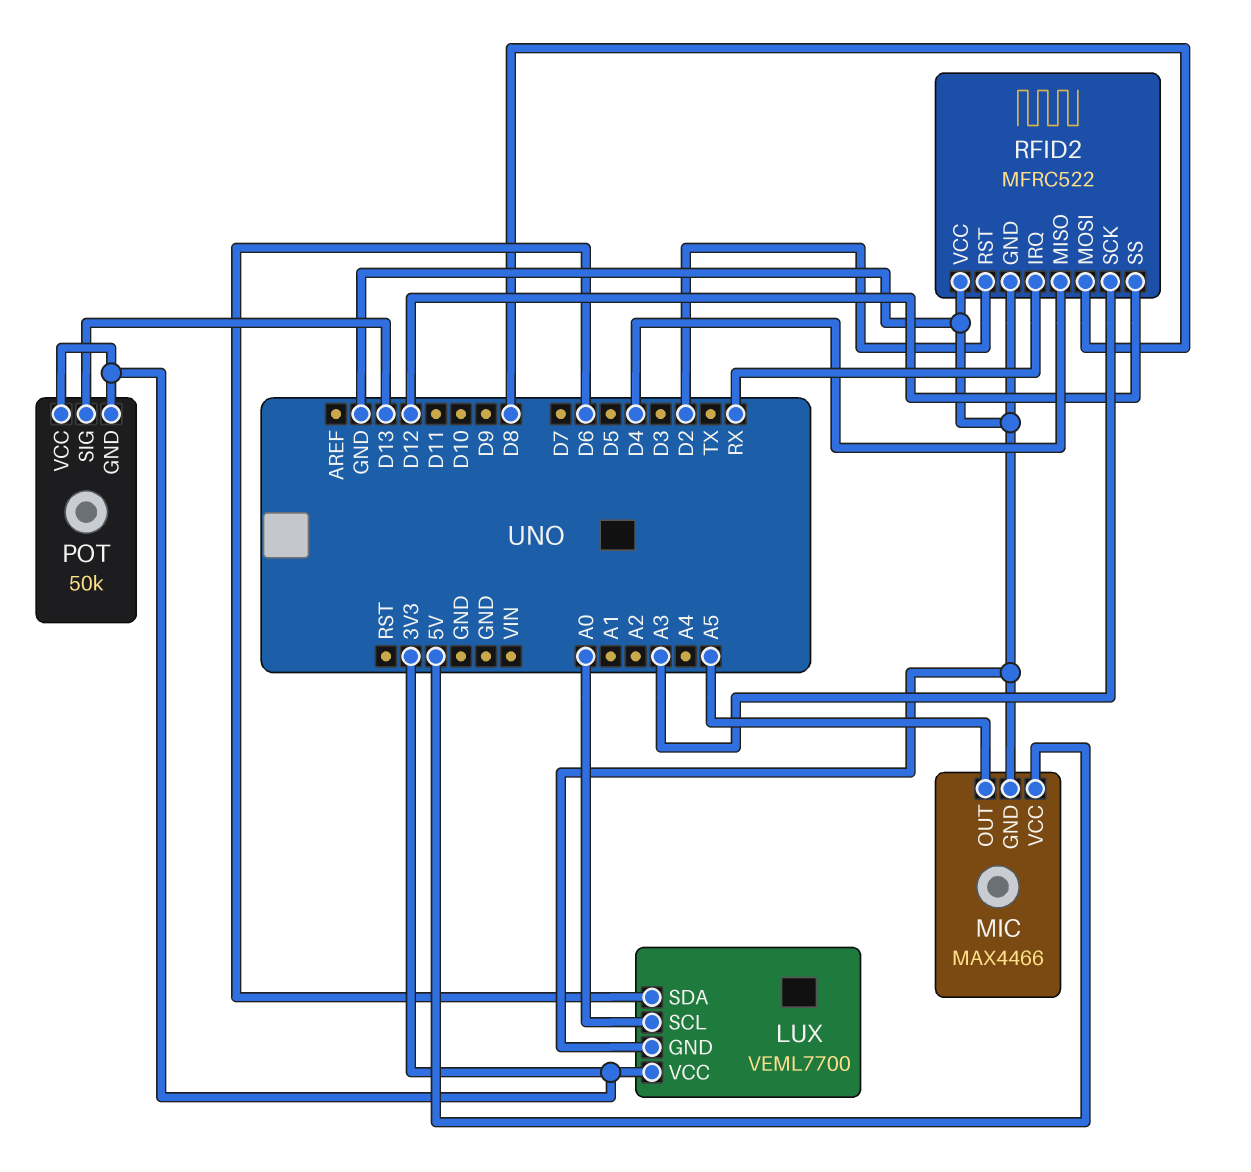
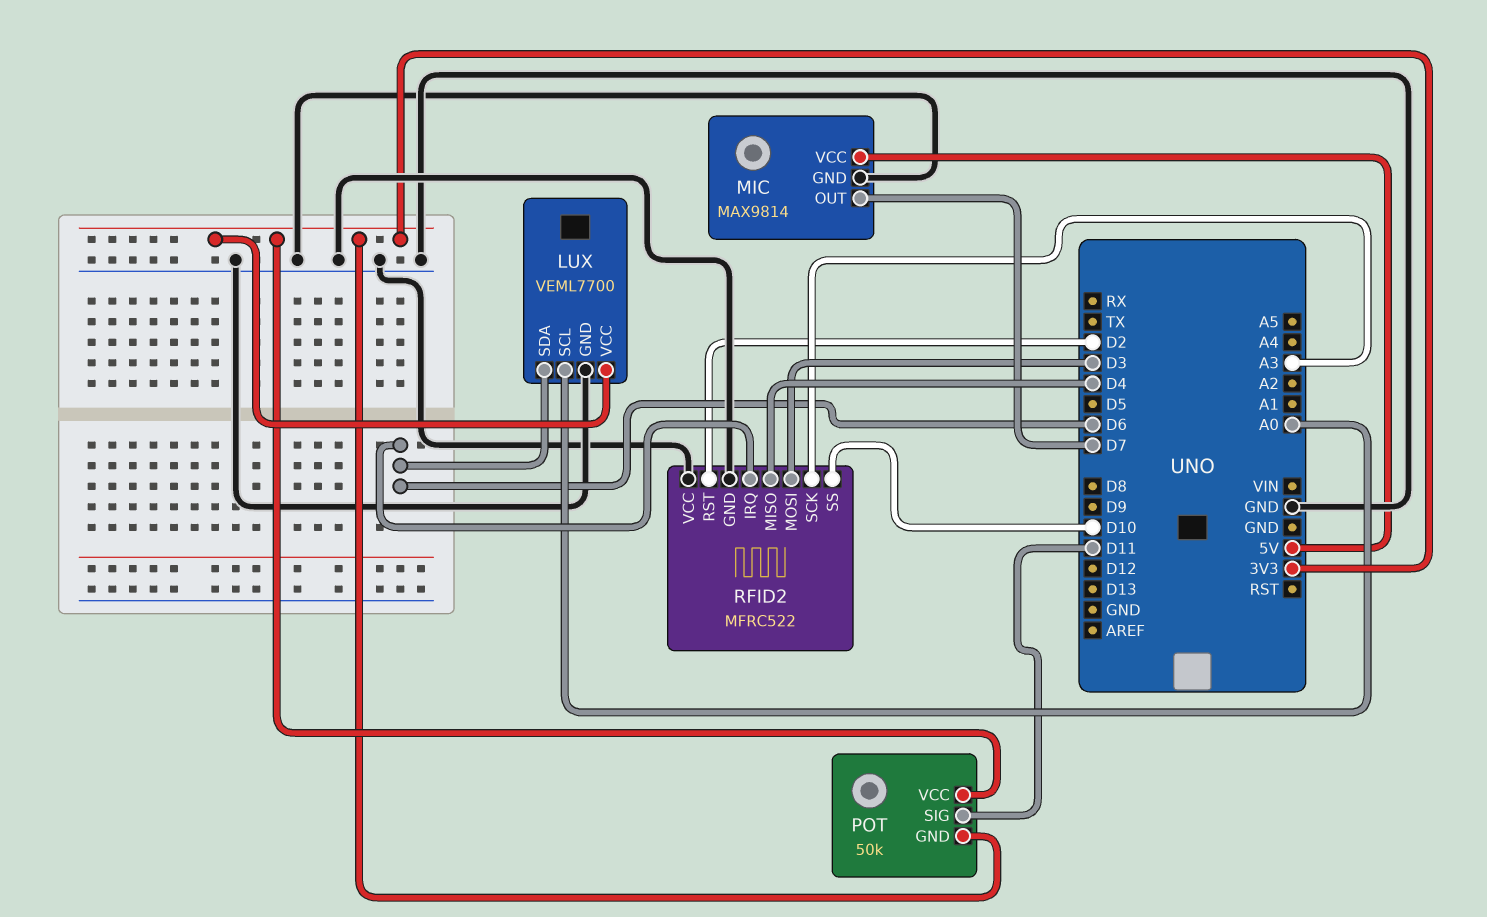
MIC: MAX4466 -> MAX9814
MIC pin OUT: A5 -> D7
POT pin SIG: D13 -> D11
RFID2 pin IRQ: RX -> D6
RFID2 pin MOSI: D8 -> D3
RFID2 pin SS: D12 -> D10

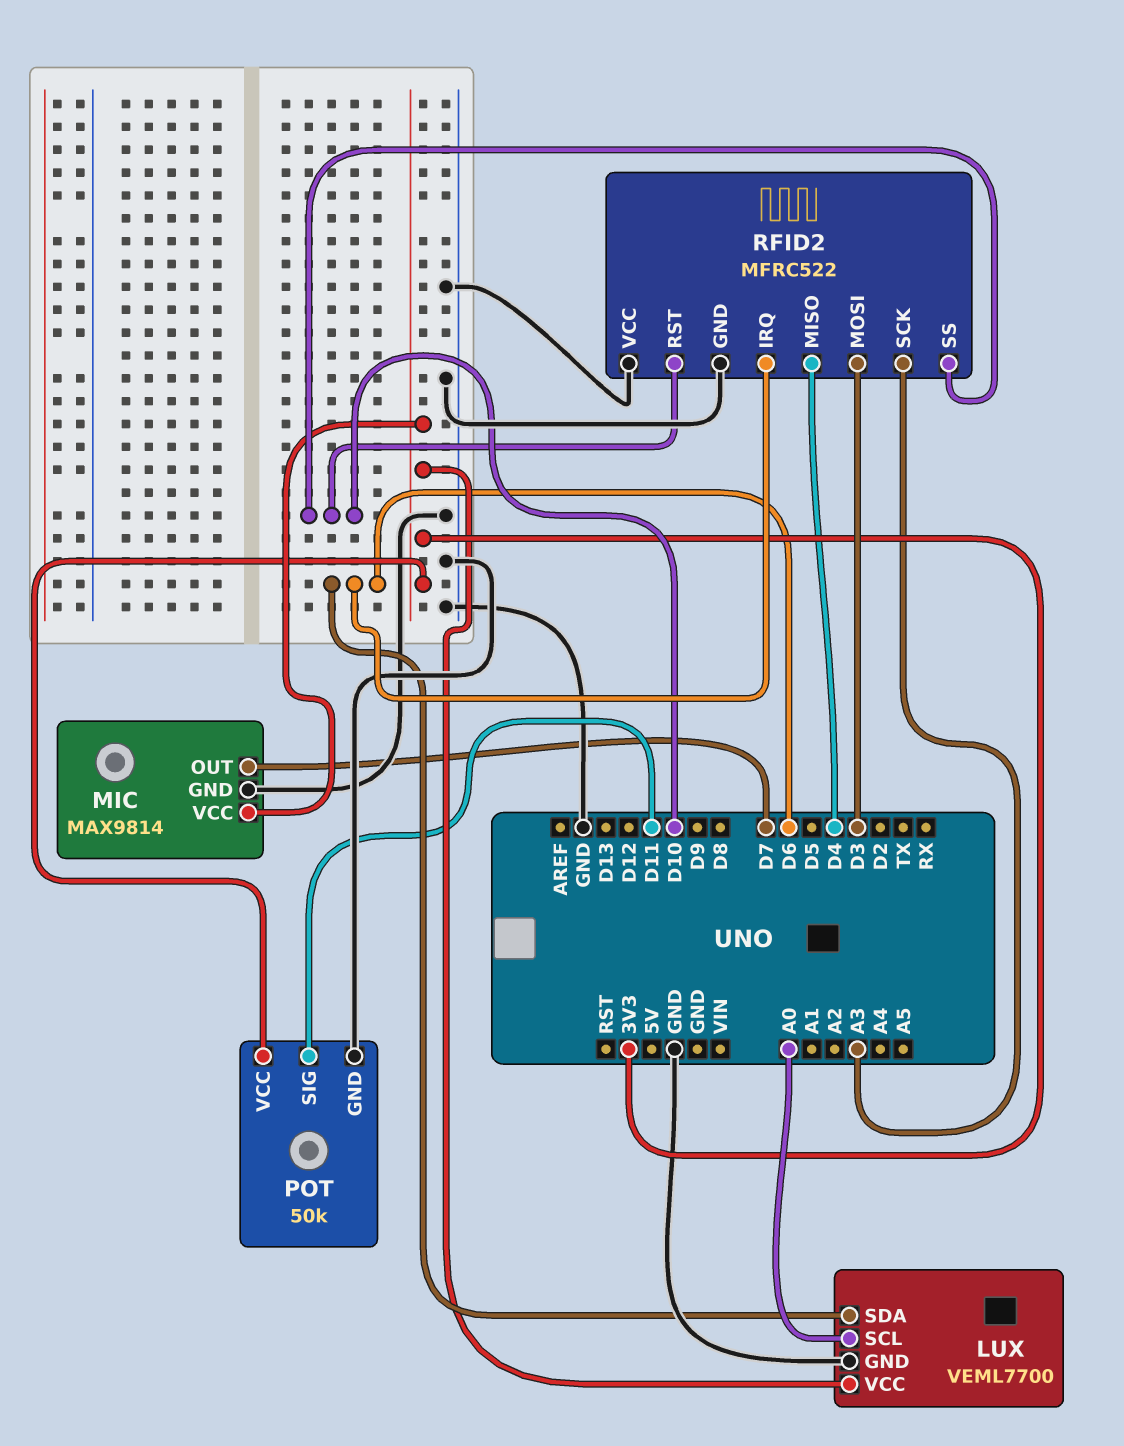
MIC pin VCC: 5V -> 3V3
POT pin GND: 3V3 -> GND
RFID2 pin RST: D2 -> D10

